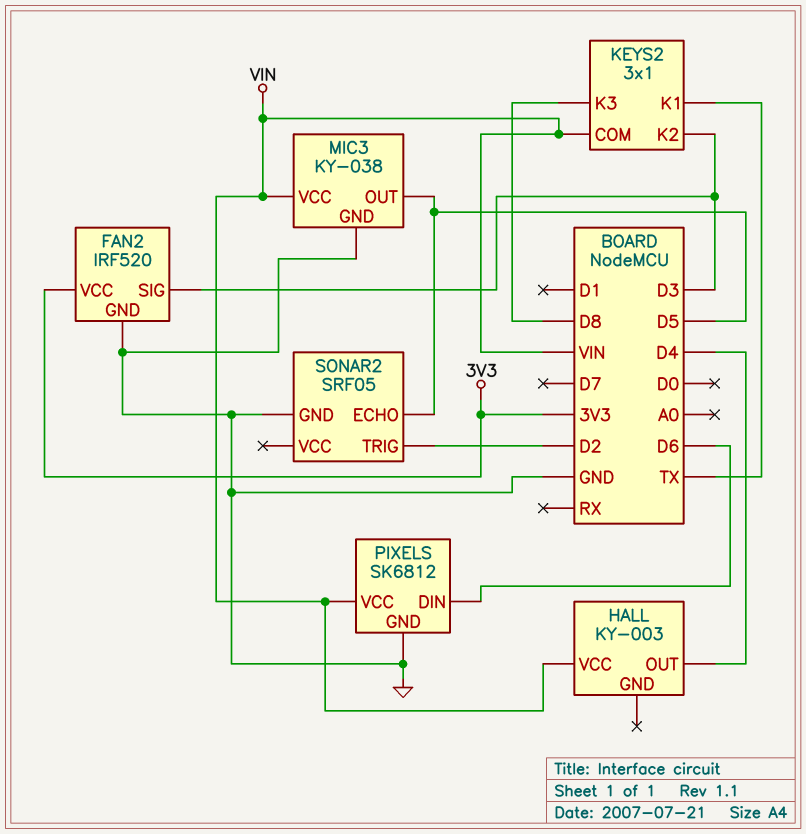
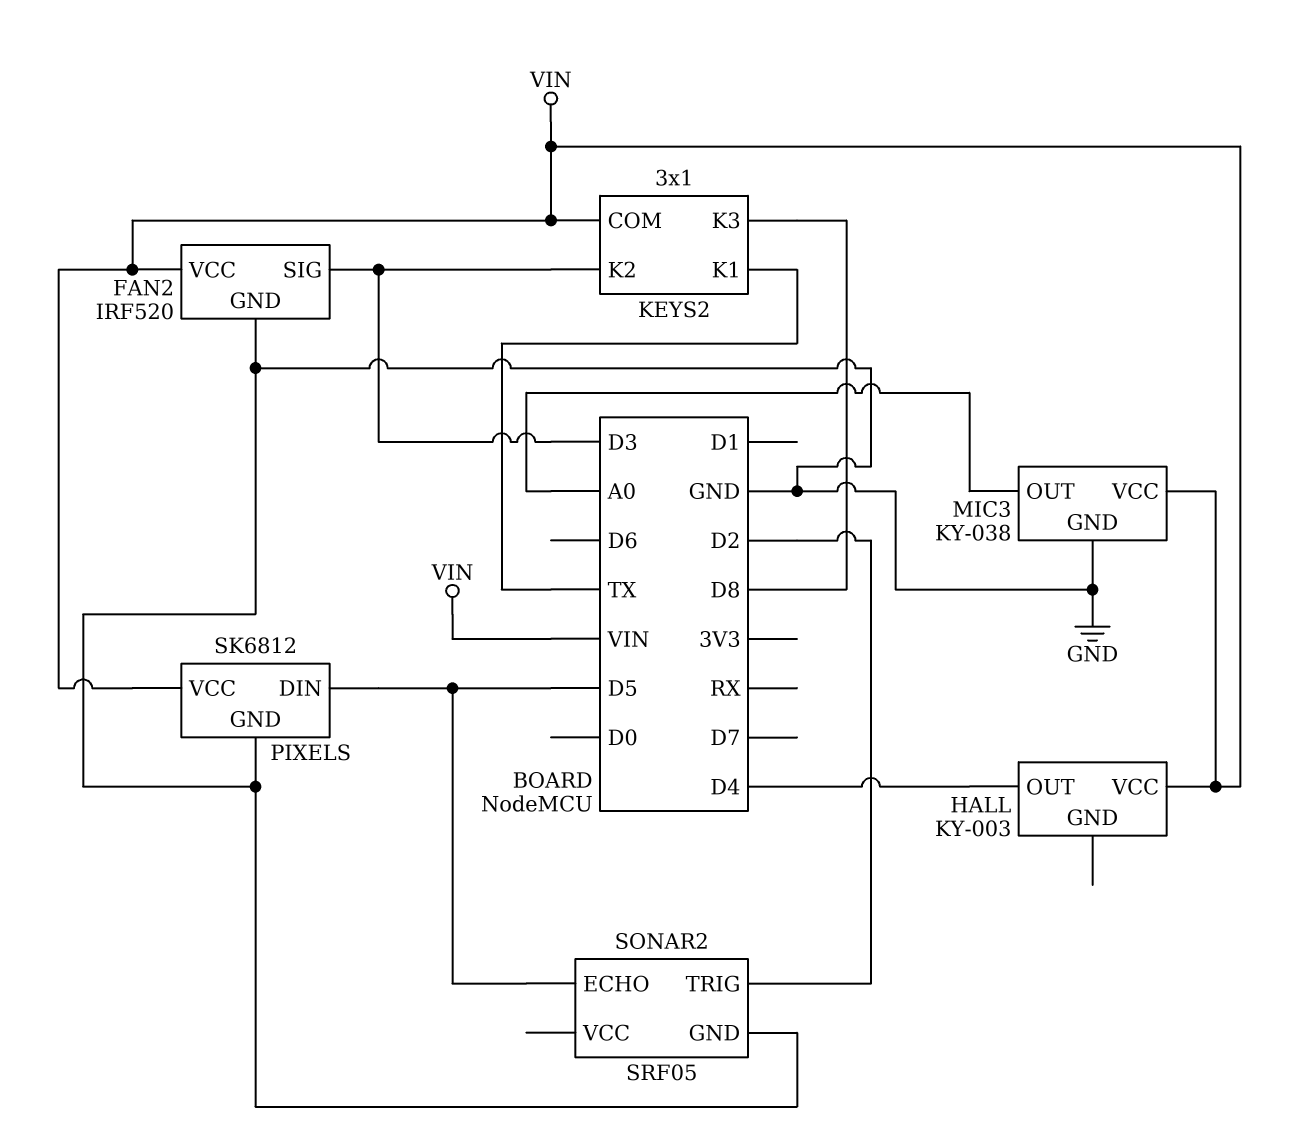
FAN2 pin VCC: 3V3 -> VIN
MIC3 pin OUT: D5 -> A0
PIXELS pin DIN: D6 -> D5

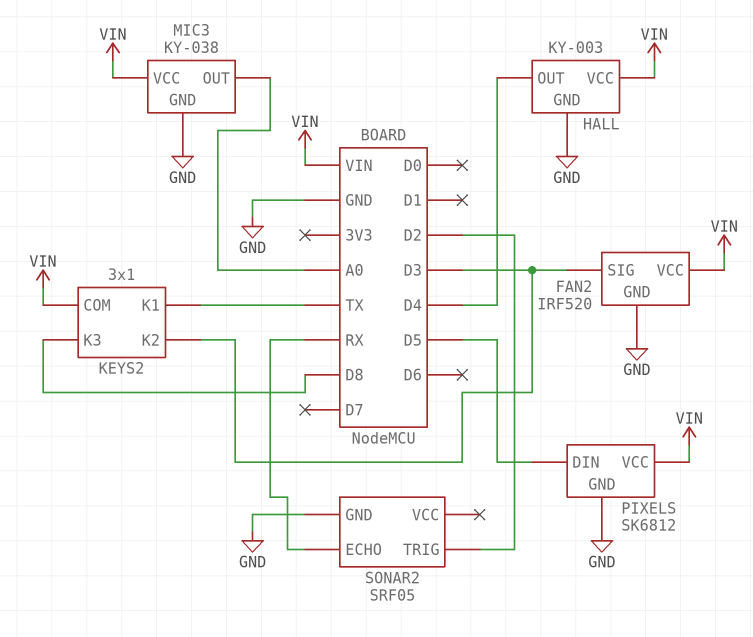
HALL pin GND: none -> GND
SONAR2 pin ECHO: D5 -> RX

